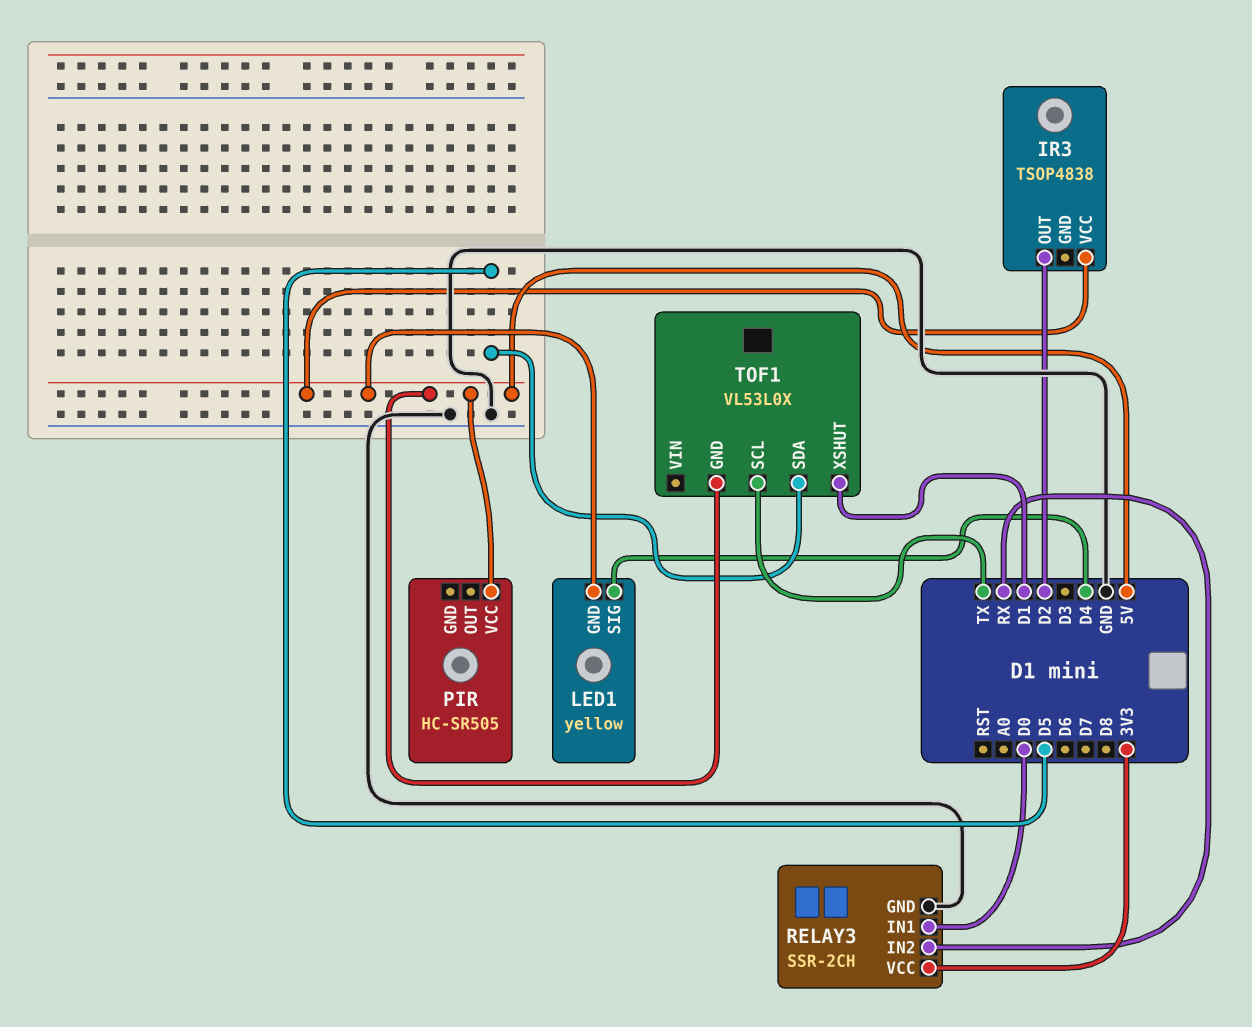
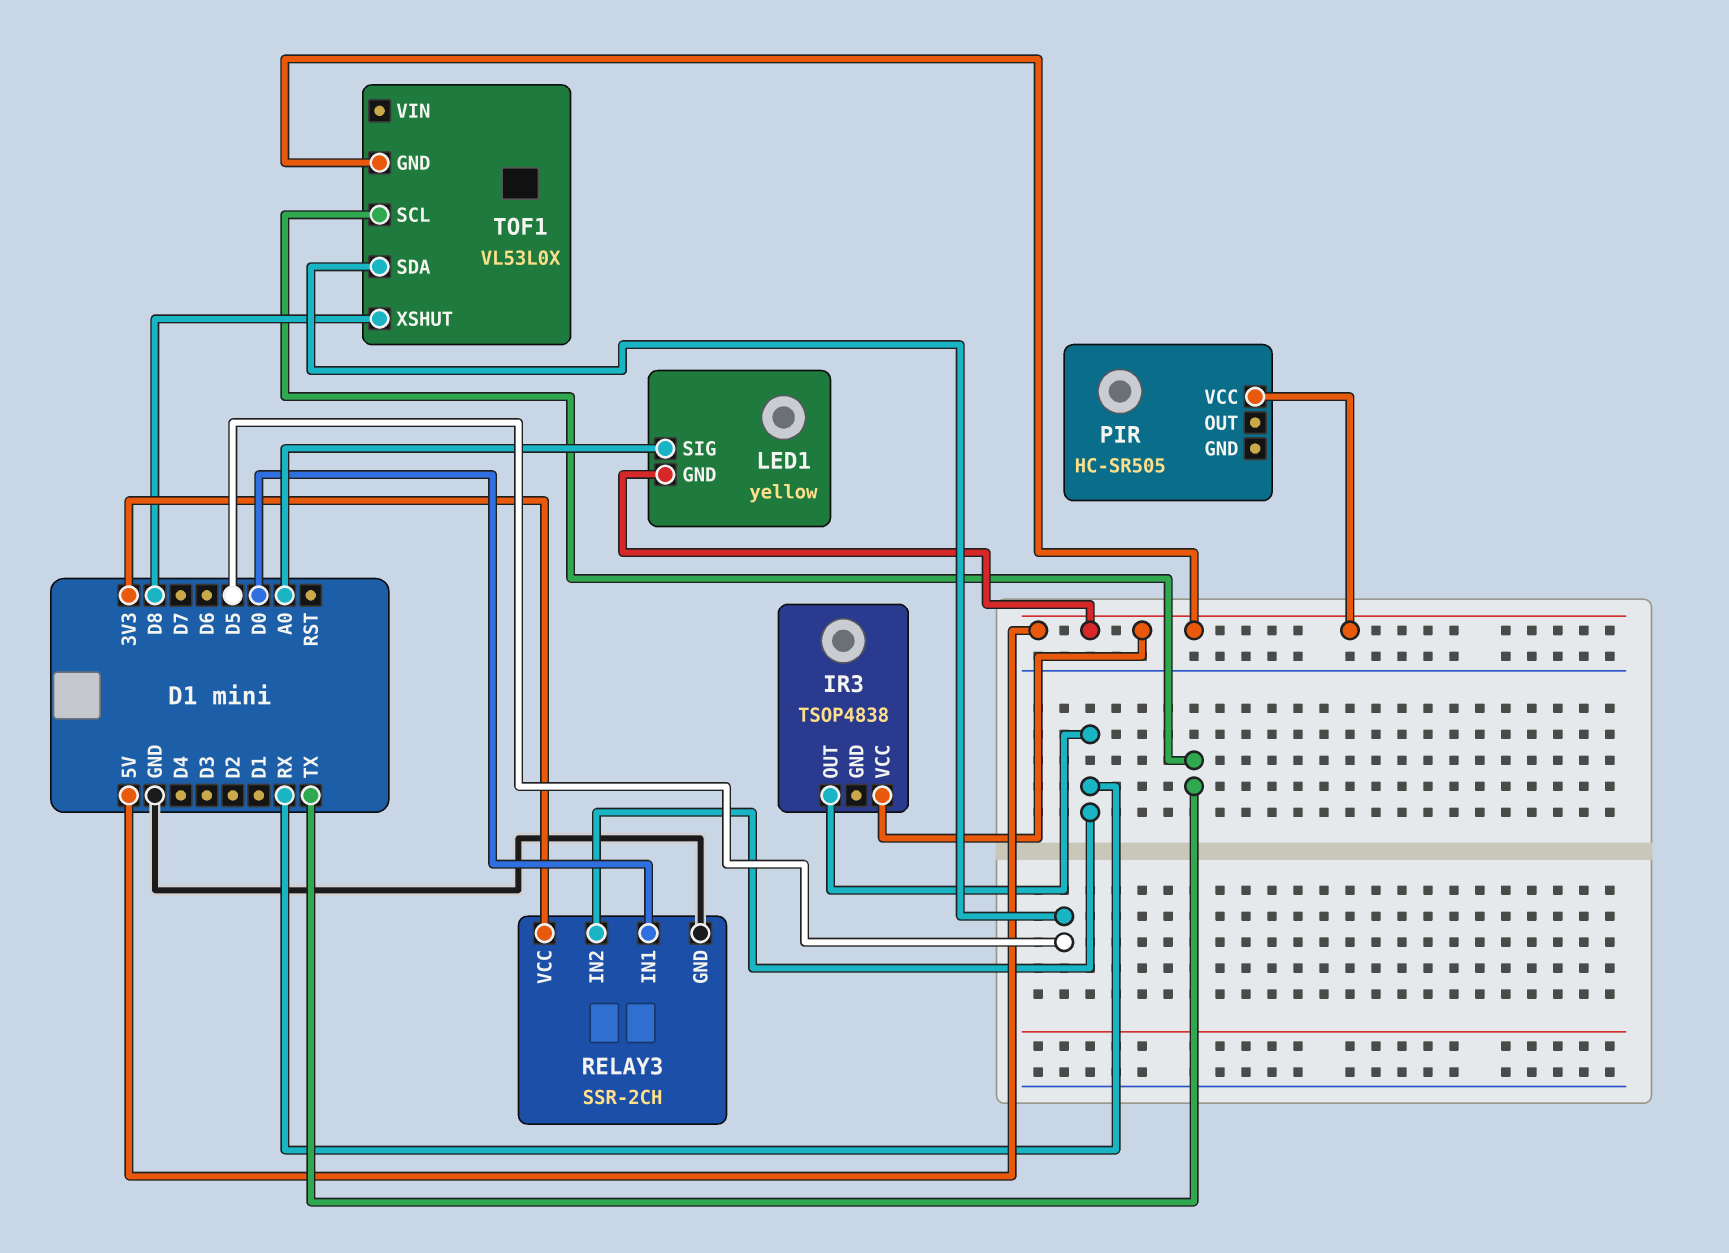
IR3 pin OUT: D2 -> RX
LED1 pin SIG: D4 -> A0
TOF1 pin XSHUT: D1 -> D8

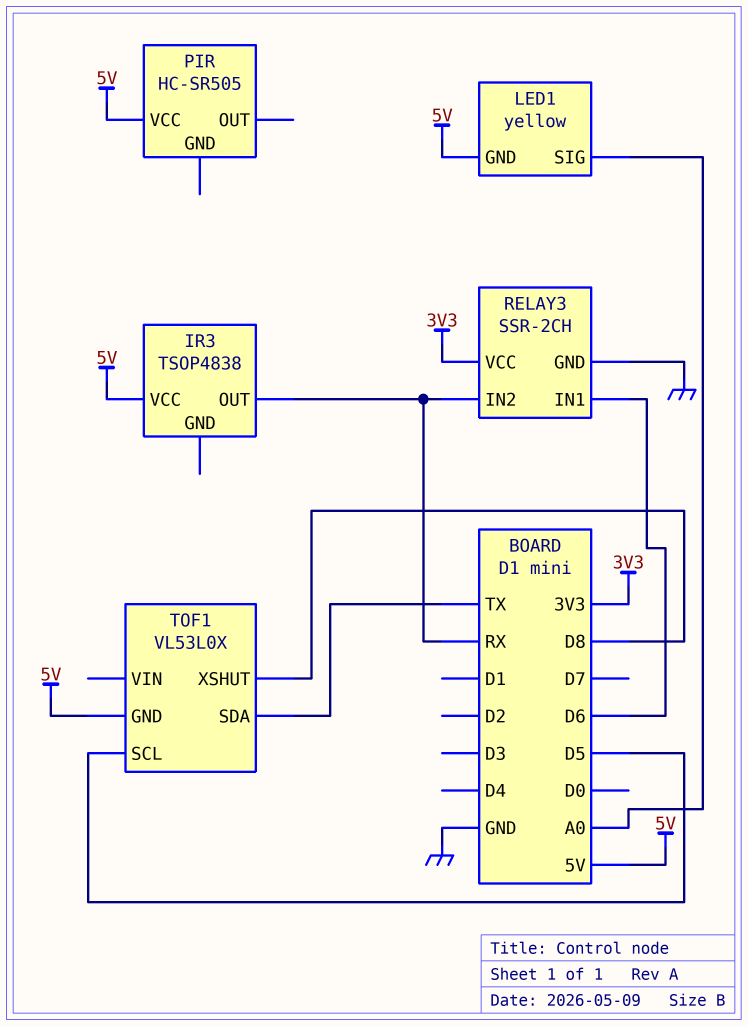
RELAY3 pin IN1: D0 -> D6
TOF1 pin SCL: TX -> D5
TOF1 pin SDA: D5 -> TX

